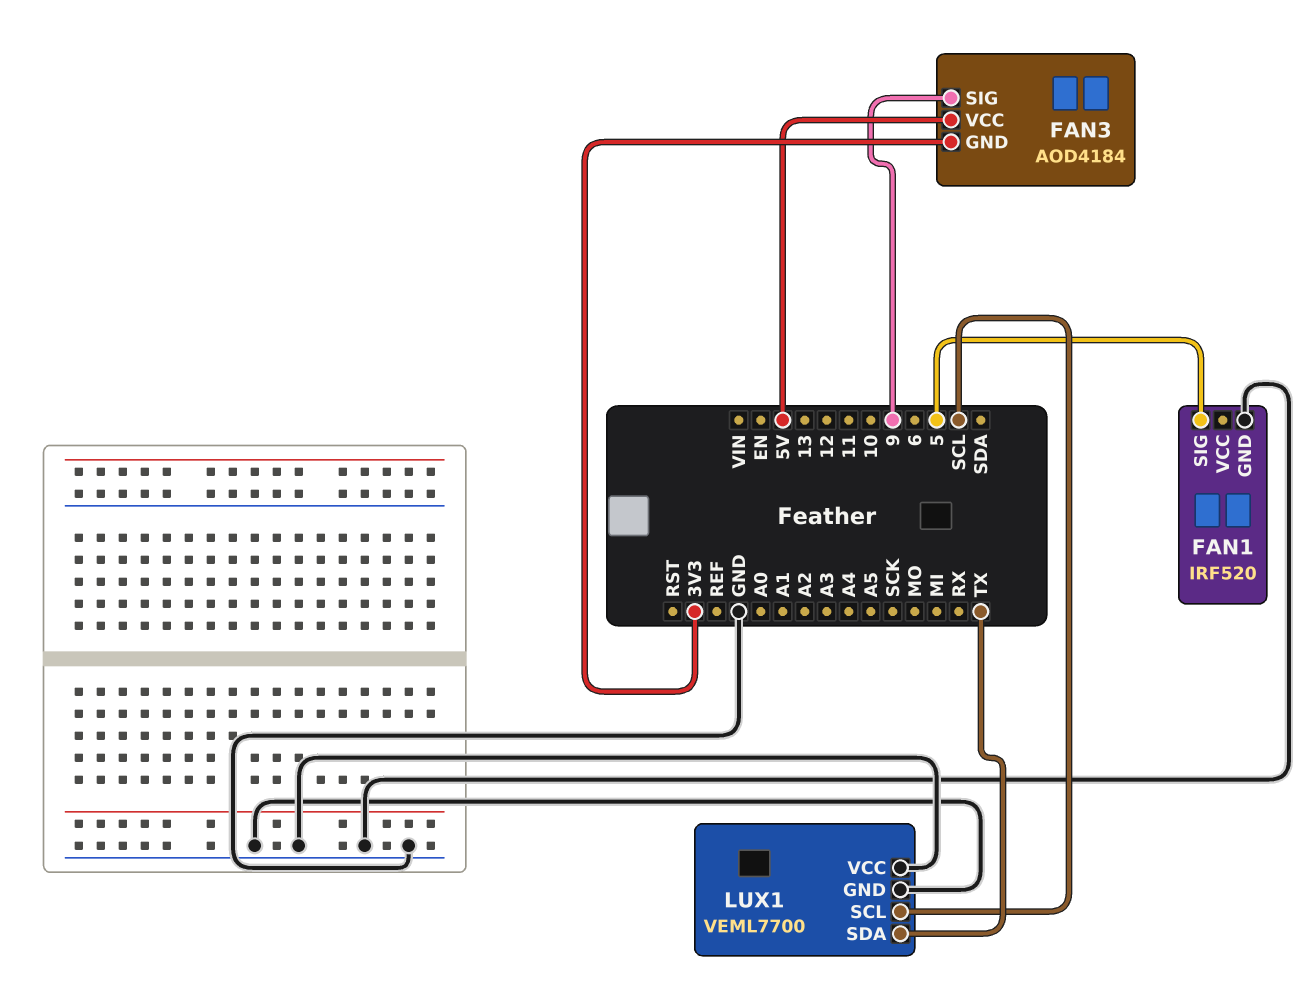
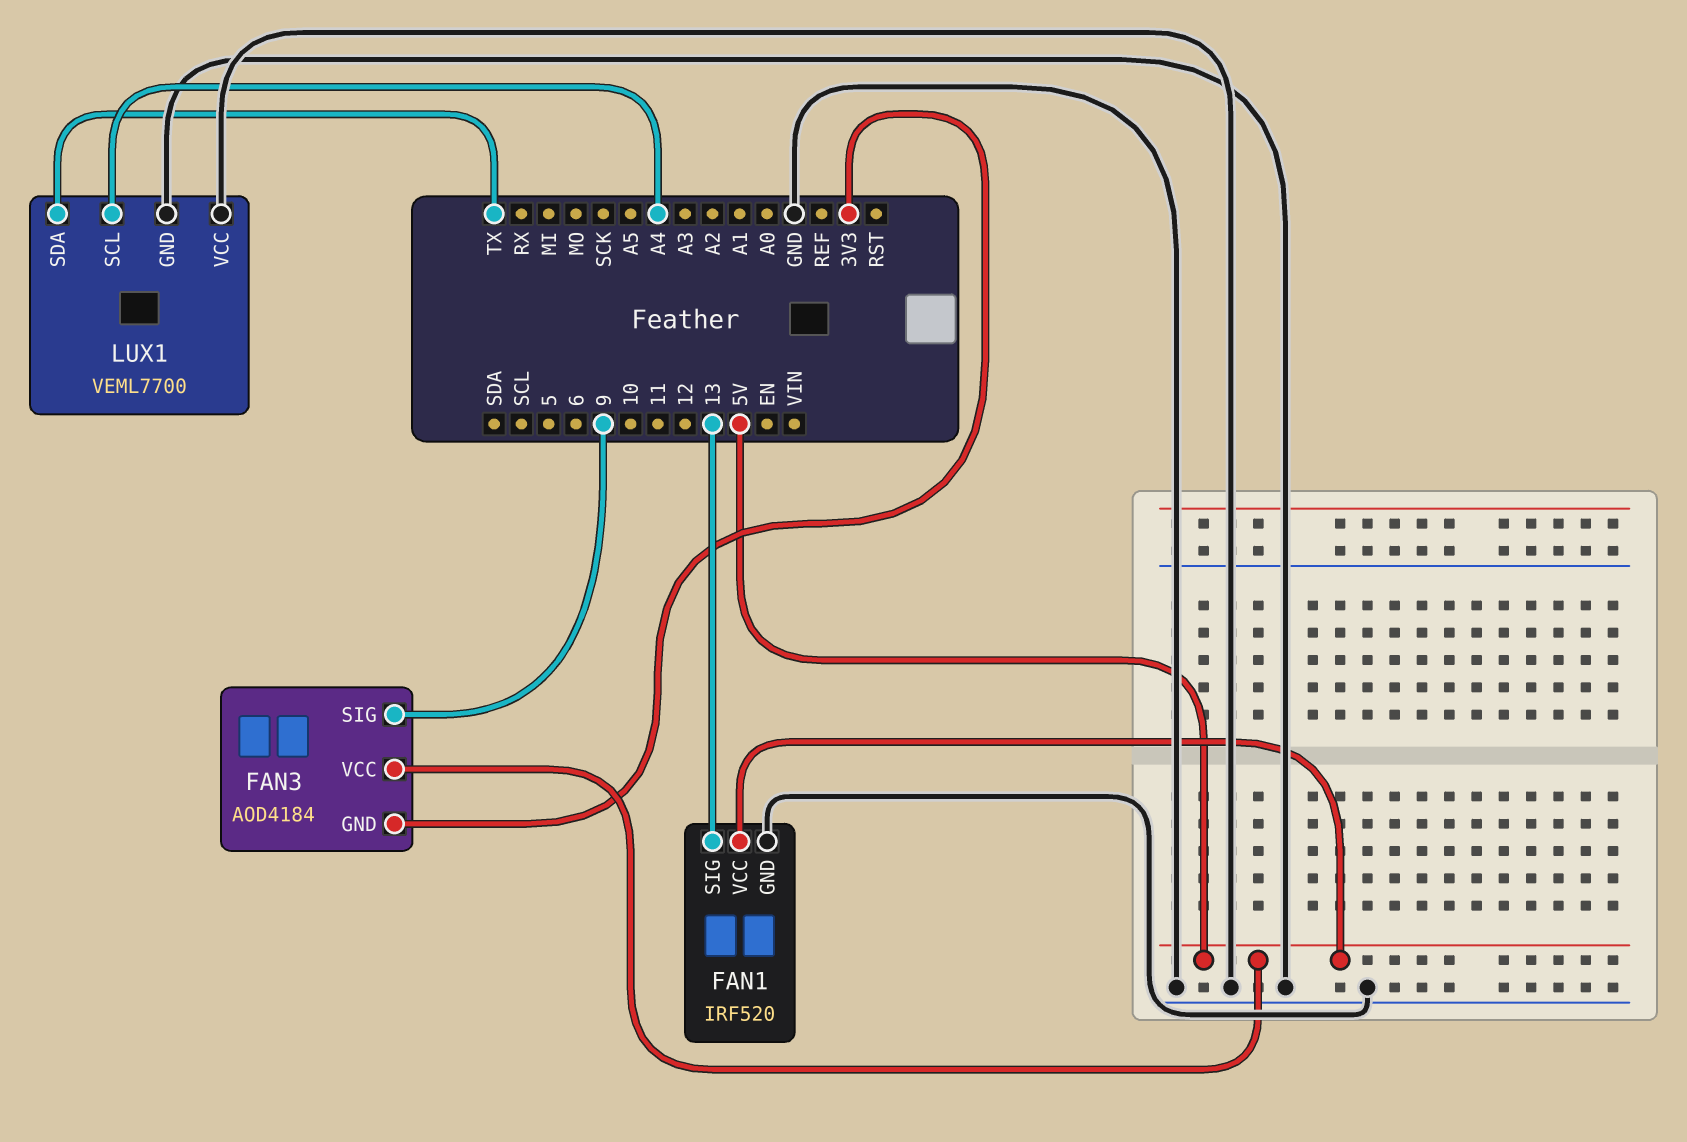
FAN1 pin SIG: 5 -> 13
FAN1 pin VCC: none -> 5V
LUX1 pin SCL: SCL -> A4

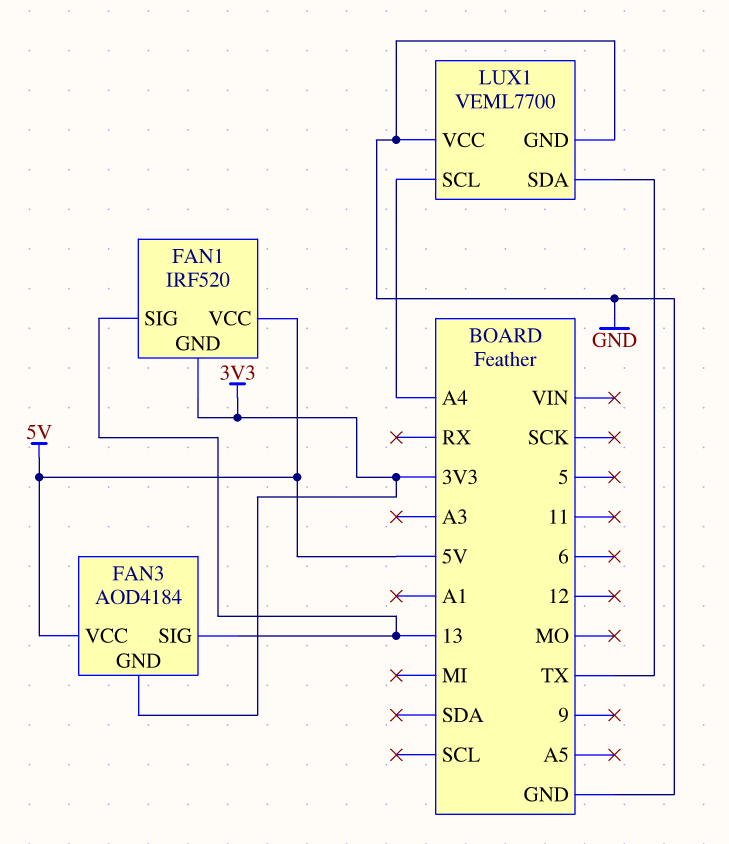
FAN1 pin GND: GND -> 3V3
FAN3 pin SIG: 9 -> 13

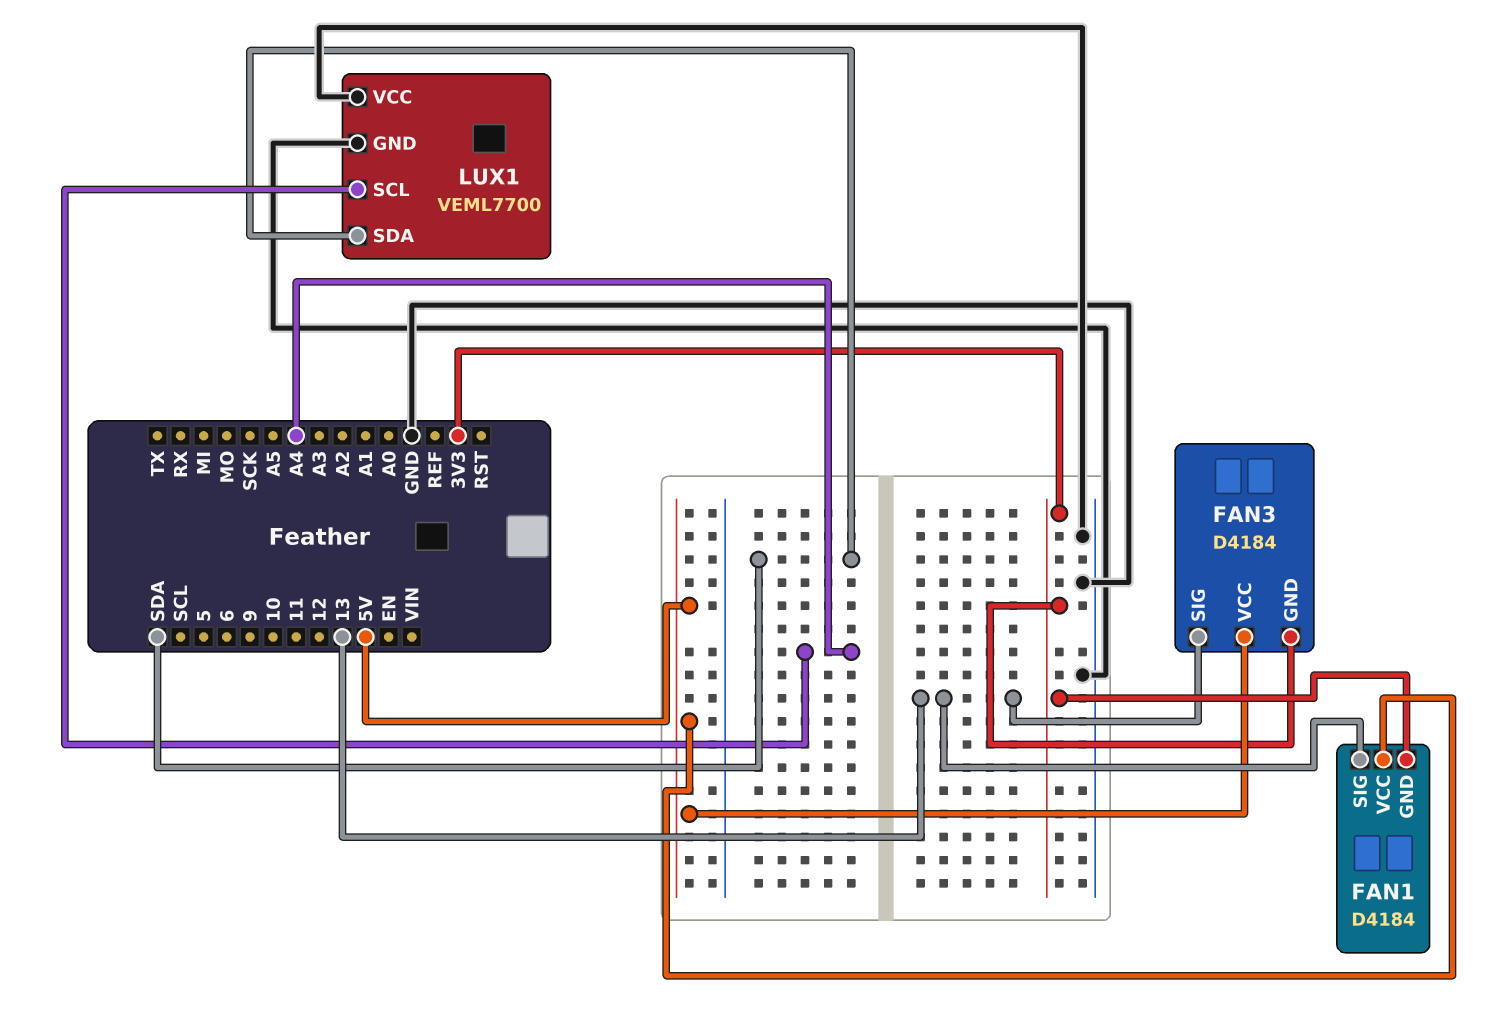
FAN1: IRF520 -> D4184
FAN3: AOD4184 -> D4184
LUX1 pin SDA: TX -> SDA

